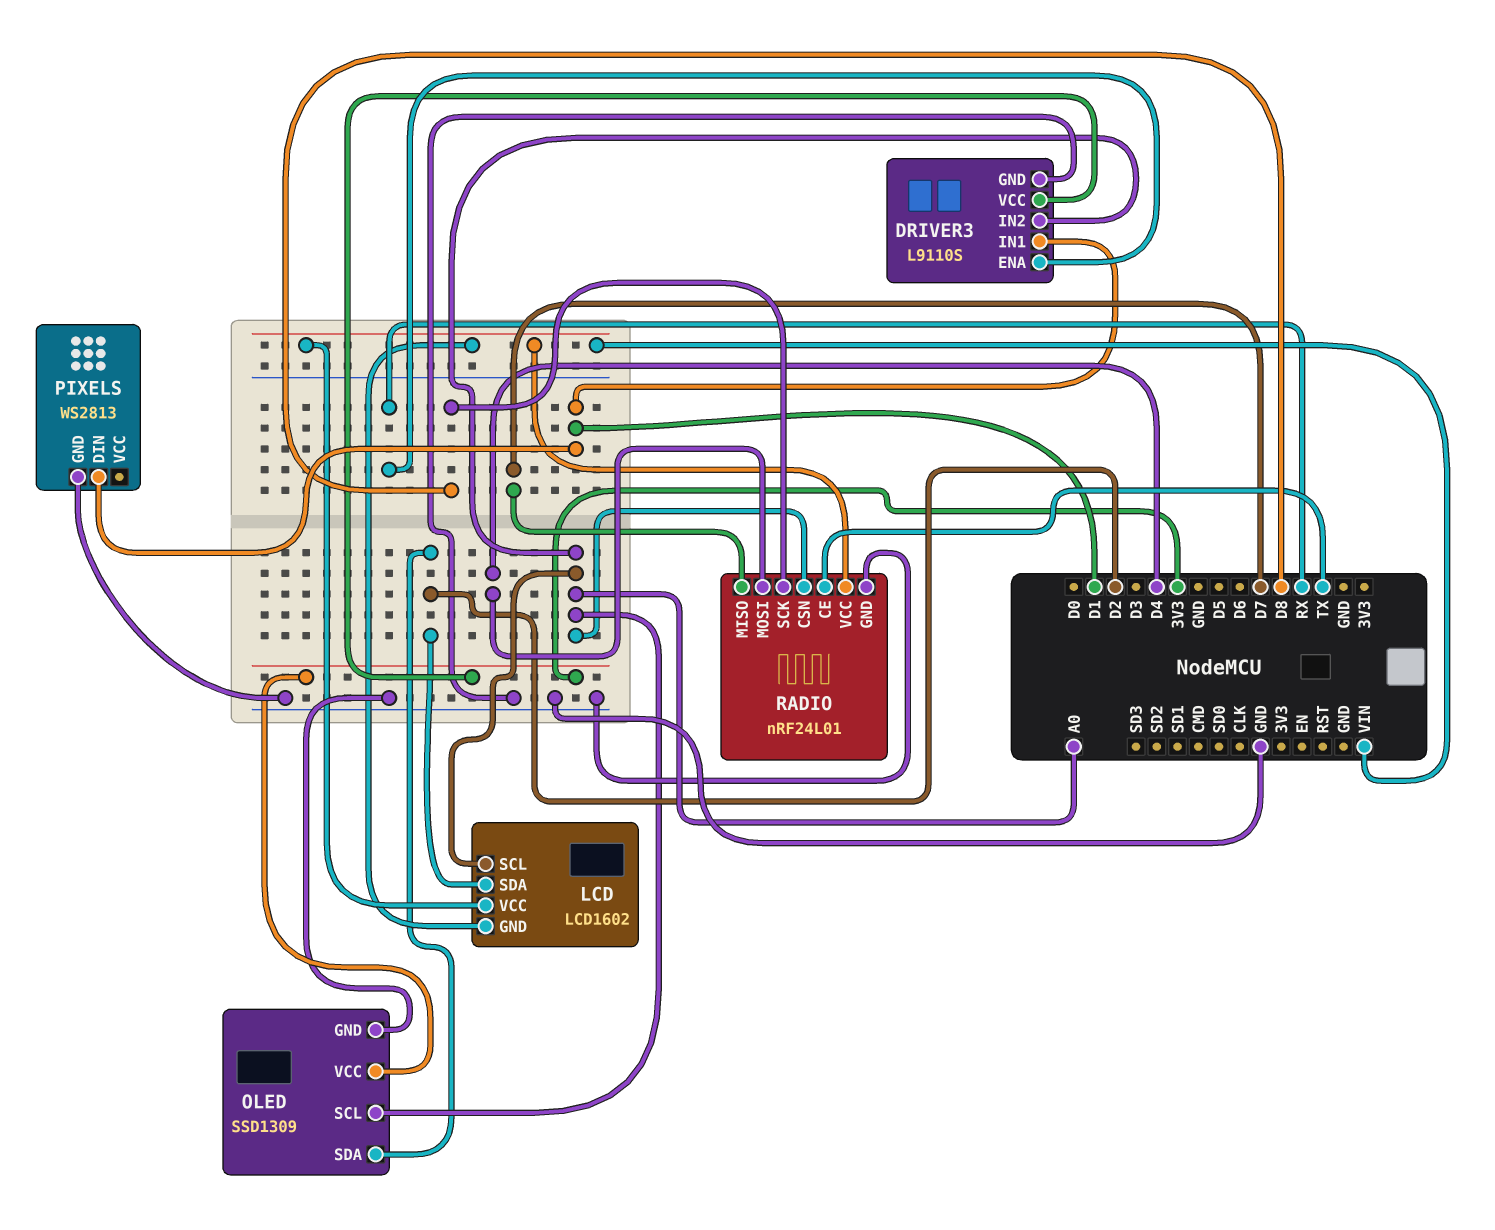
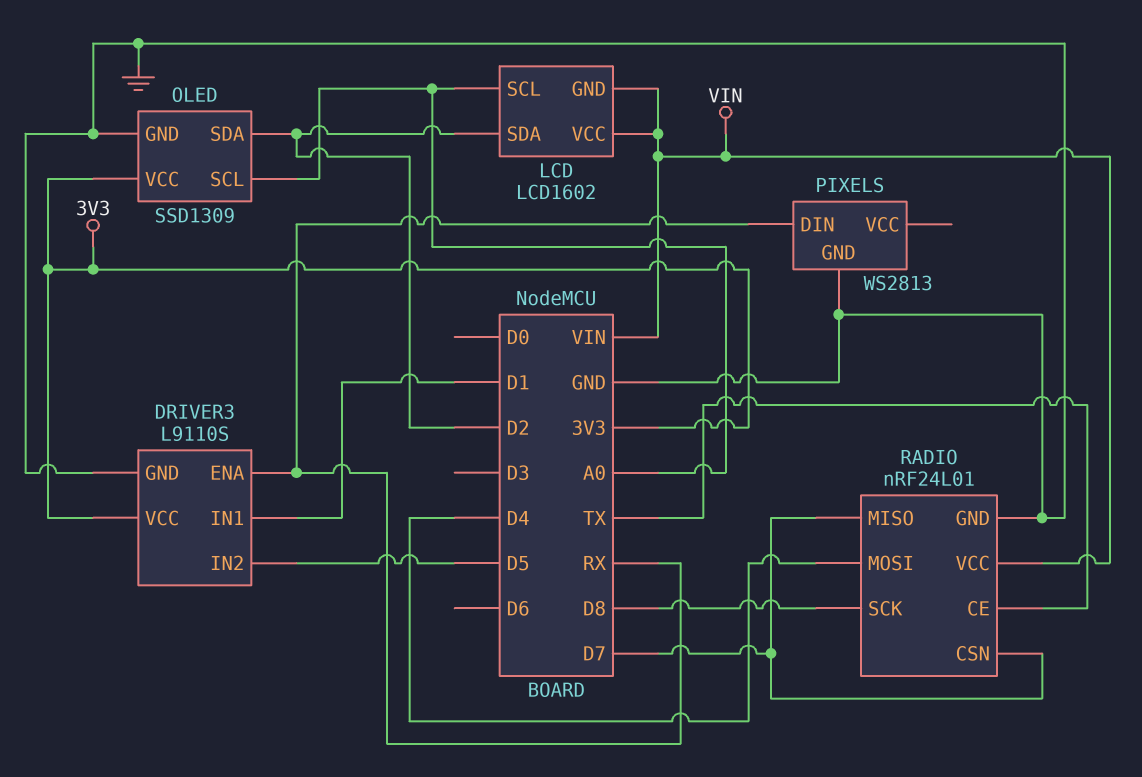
DRIVER3 pin IN2: A0 -> D5
PIXELS pin DIN: D1 -> RX
RADIO pin CSN: A0 -> D7

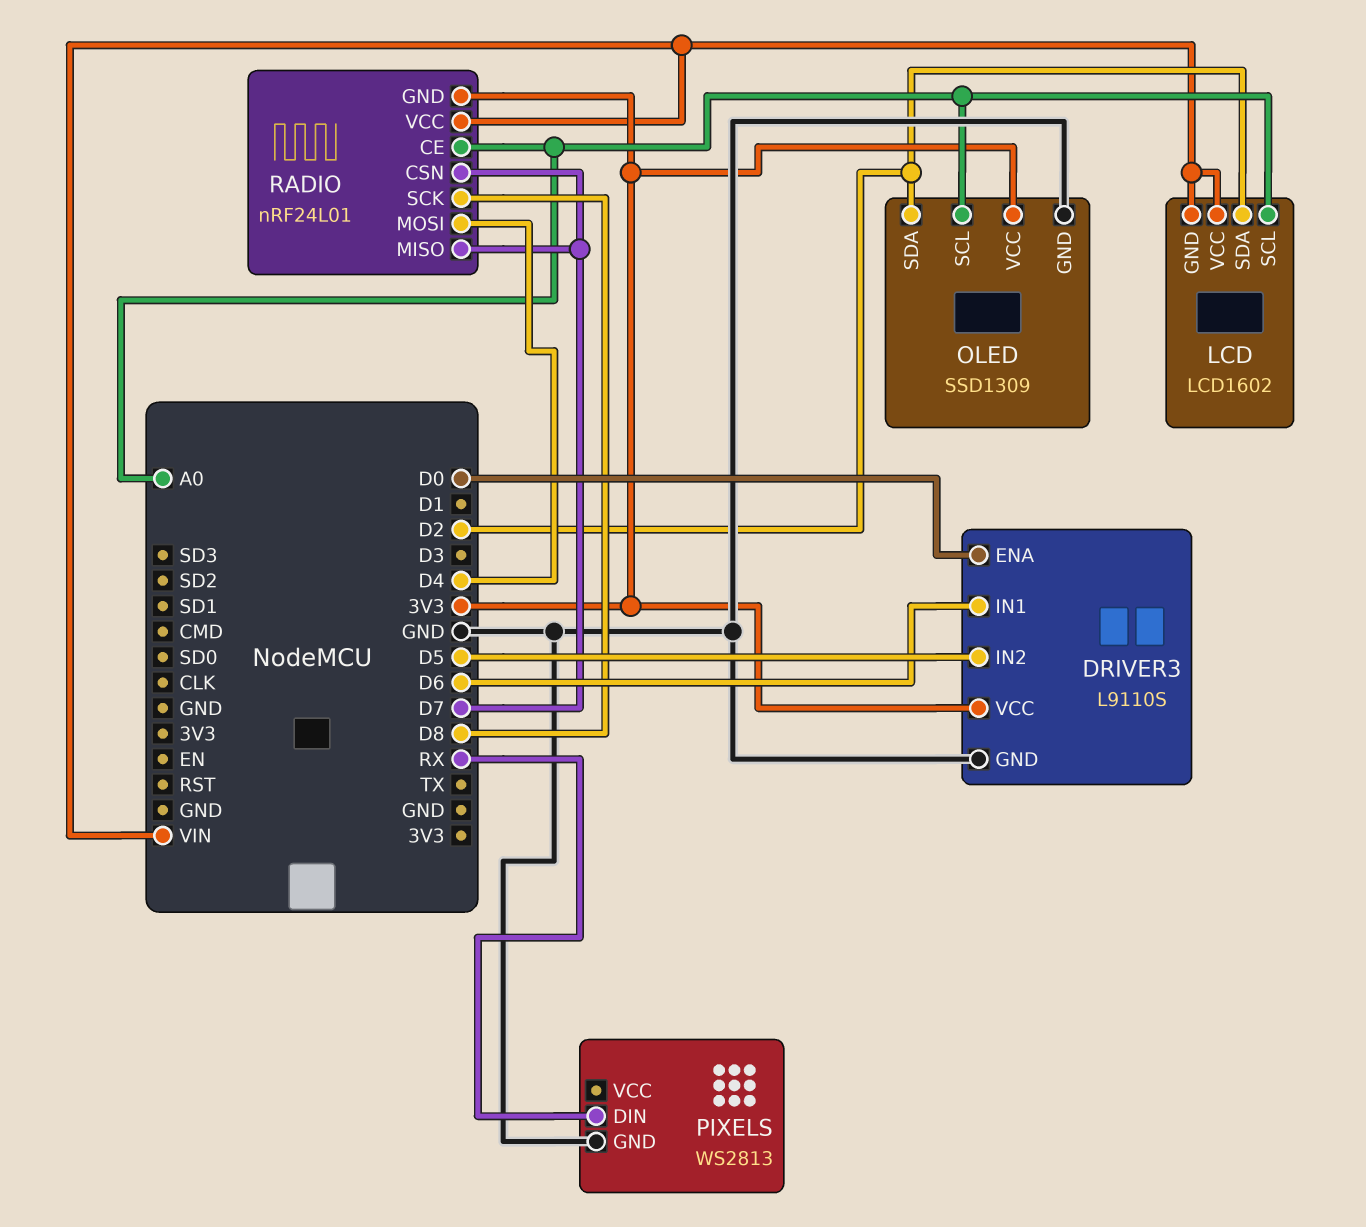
DRIVER3 pin ENA: RX -> D0
DRIVER3 pin IN1: D1 -> D6
RADIO pin CE: TX -> A0
RADIO pin GND: GND -> 3V3

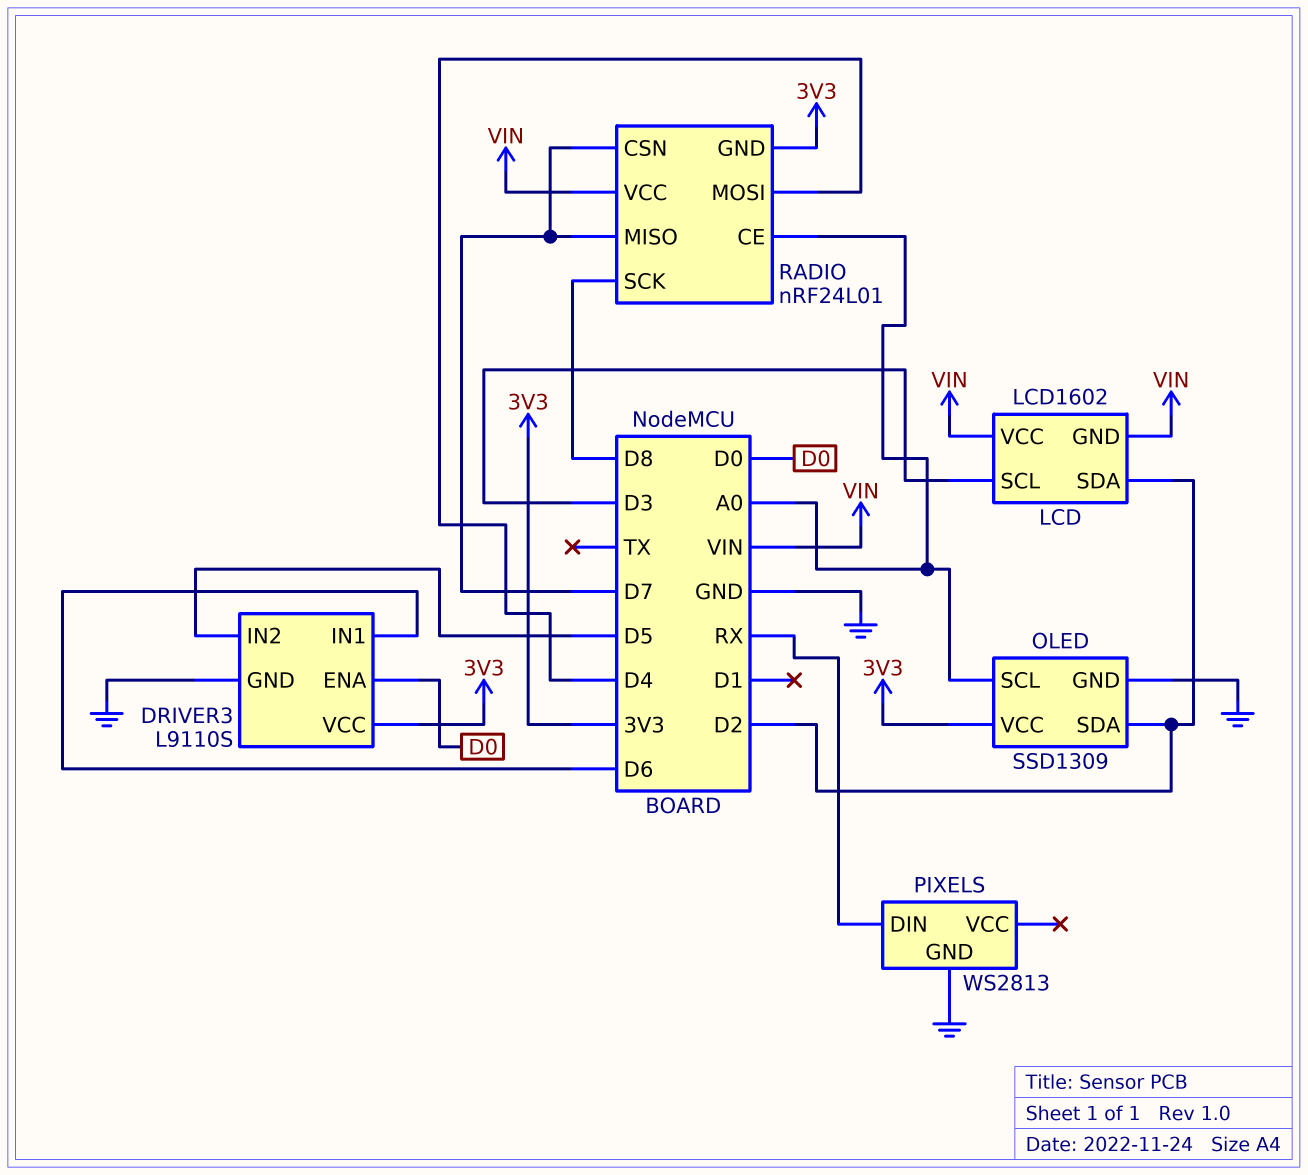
LCD pin SCL: A0 -> D3

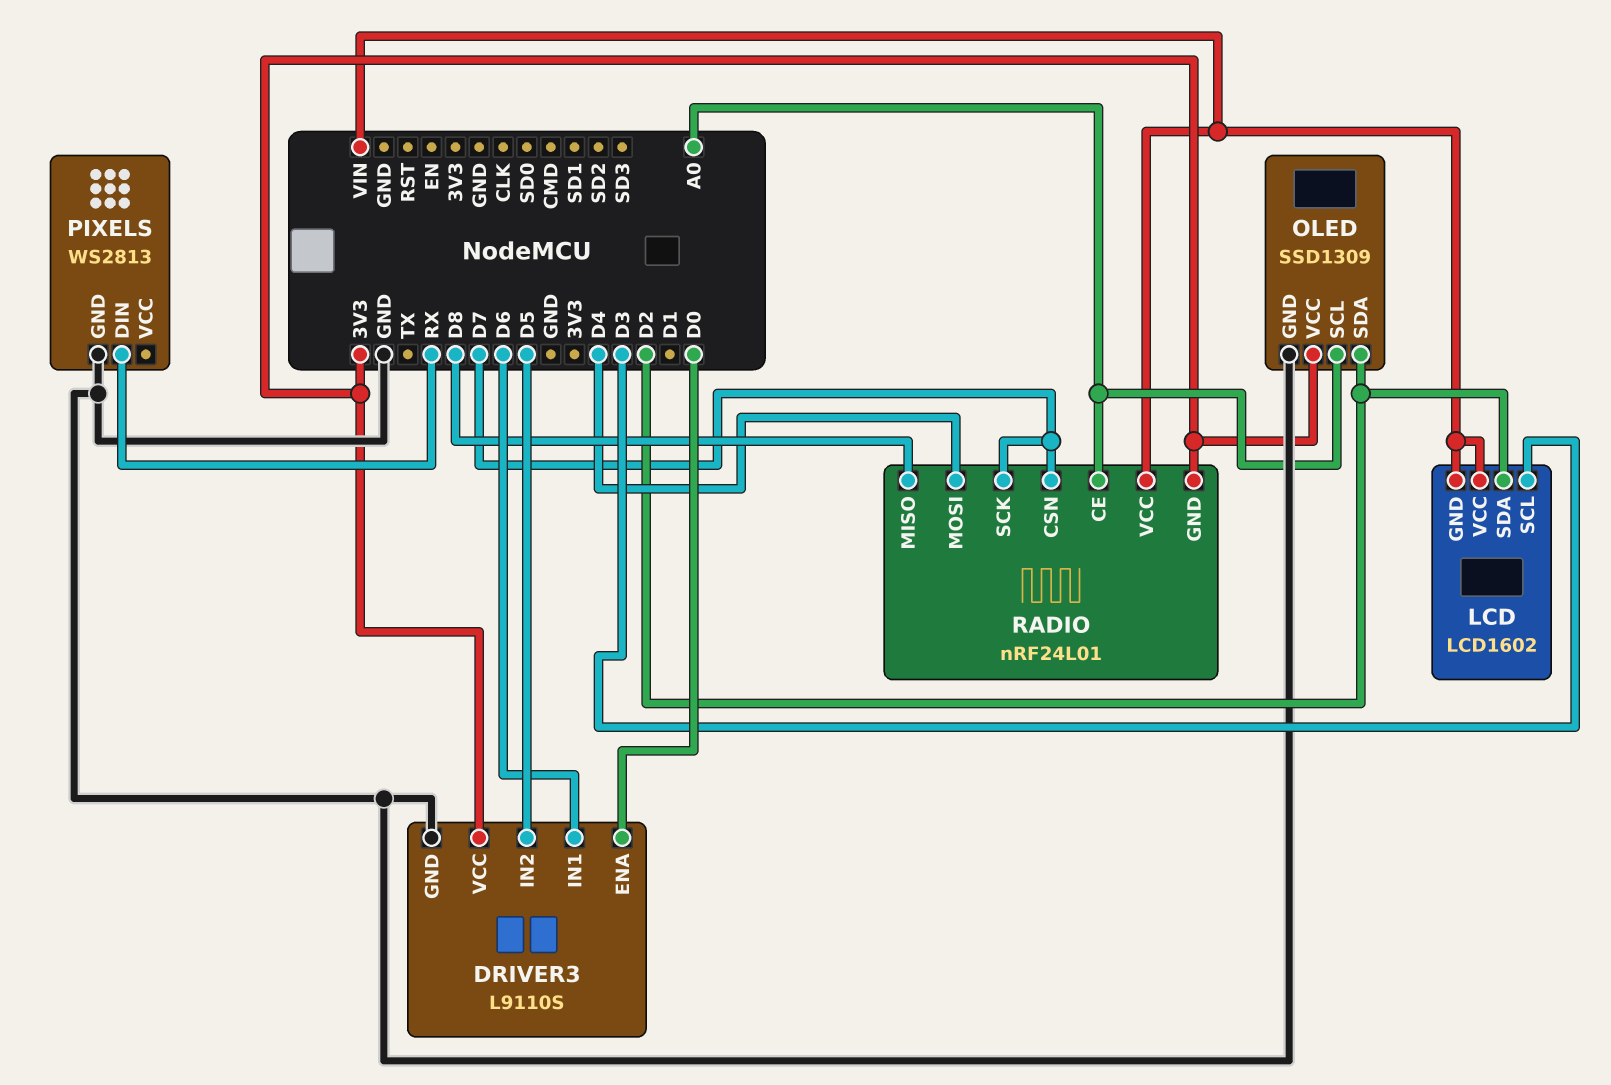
RADIO pin MISO: D7 -> D8
RADIO pin SCK: D8 -> D7

